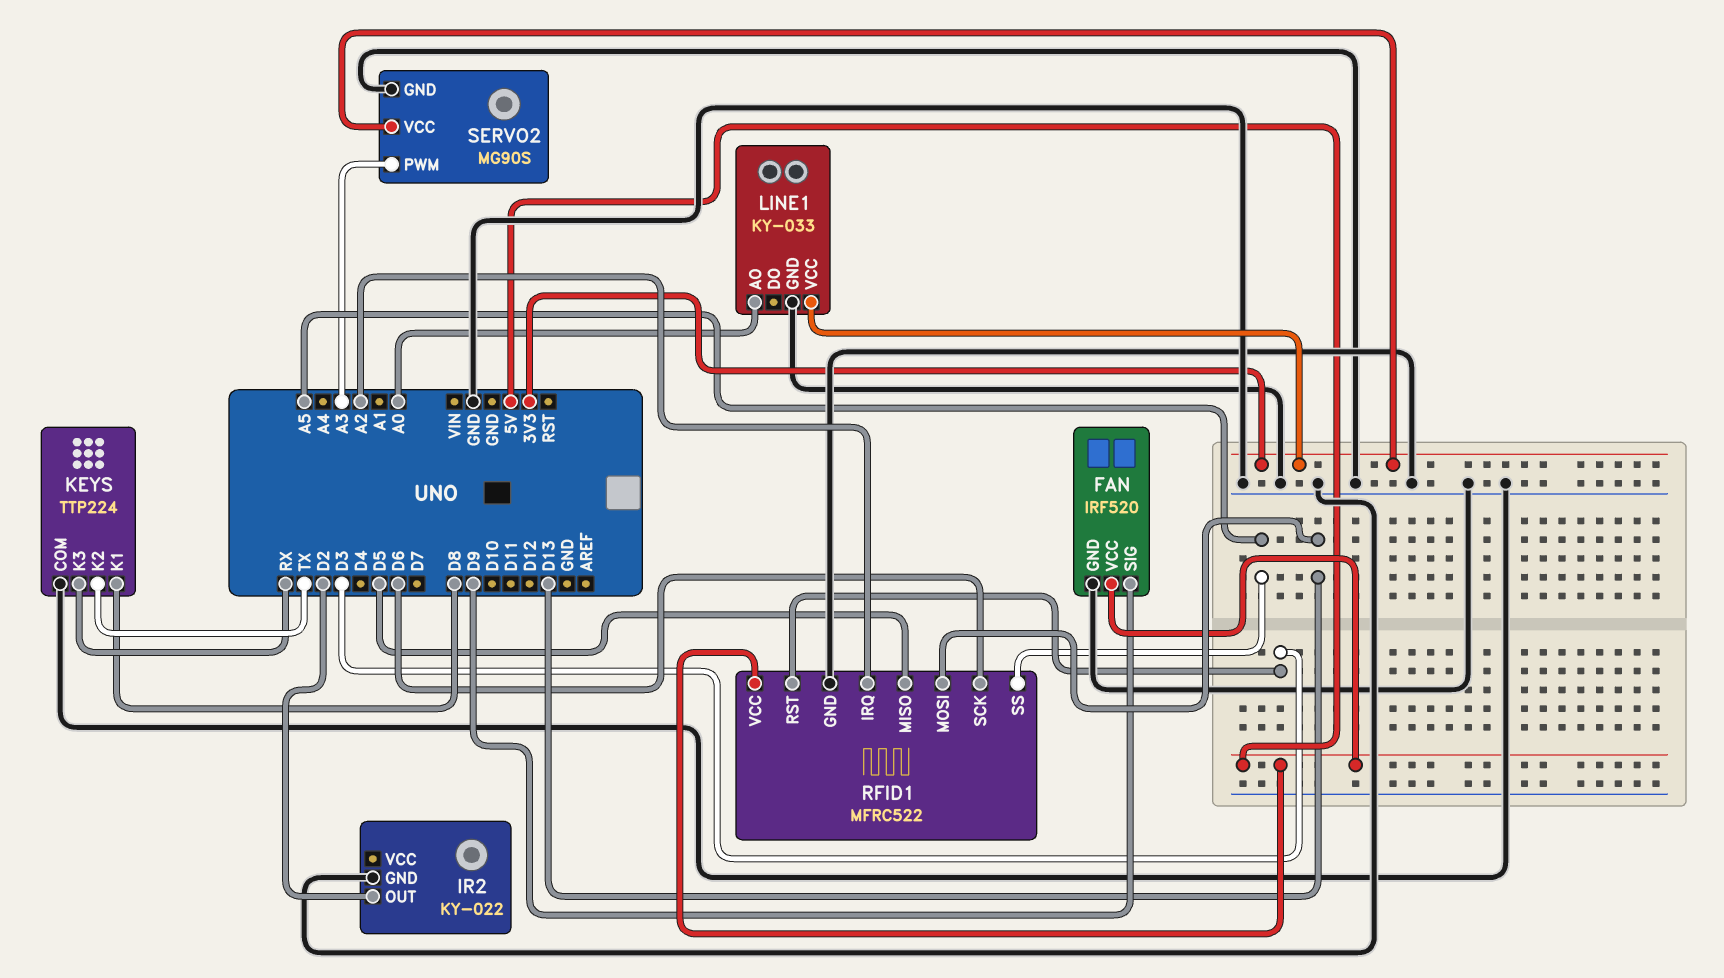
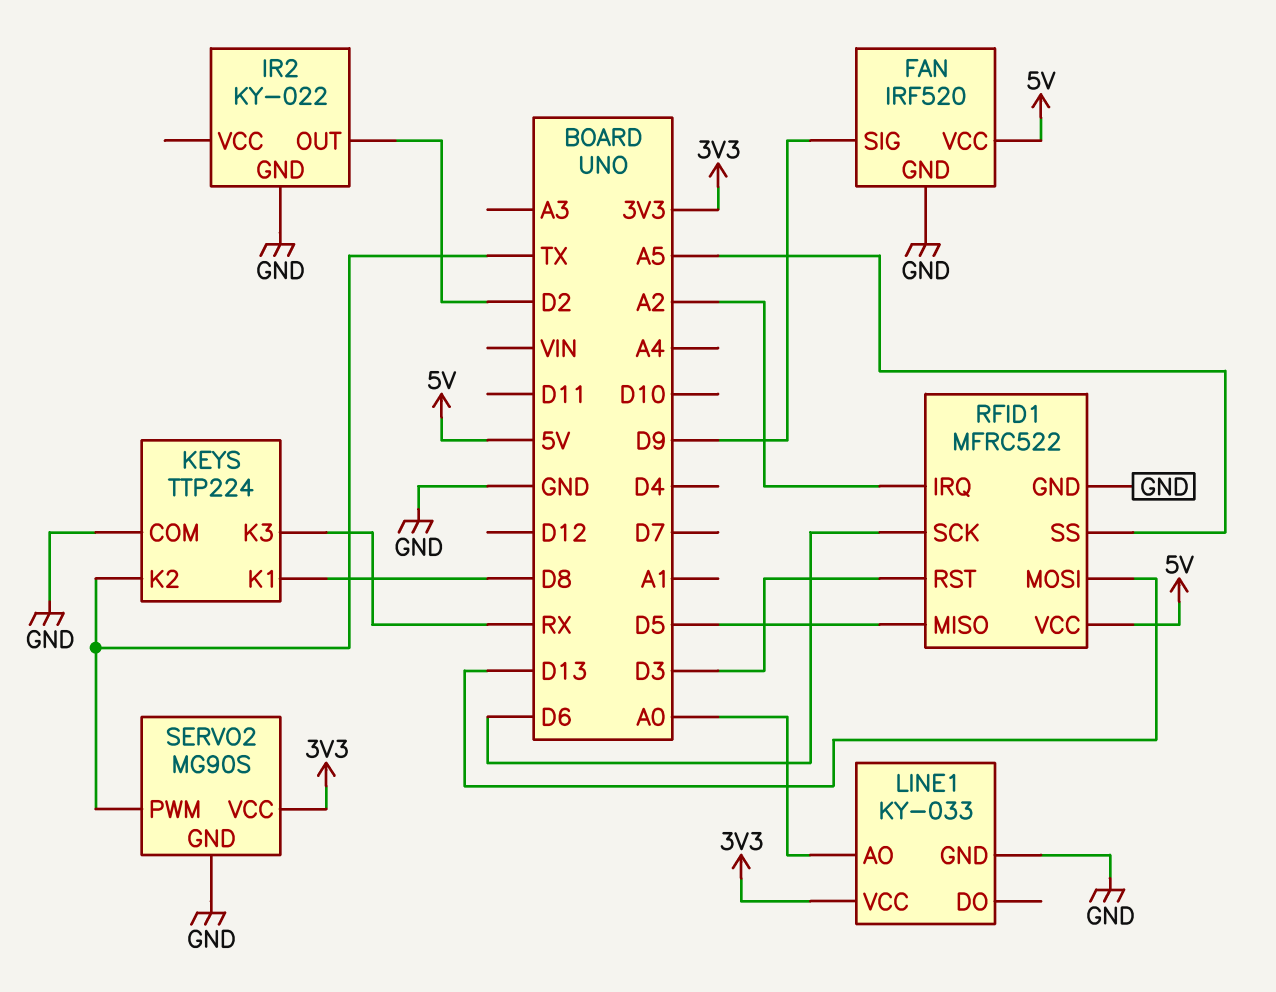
SERVO2 pin PWM: A3 -> TX

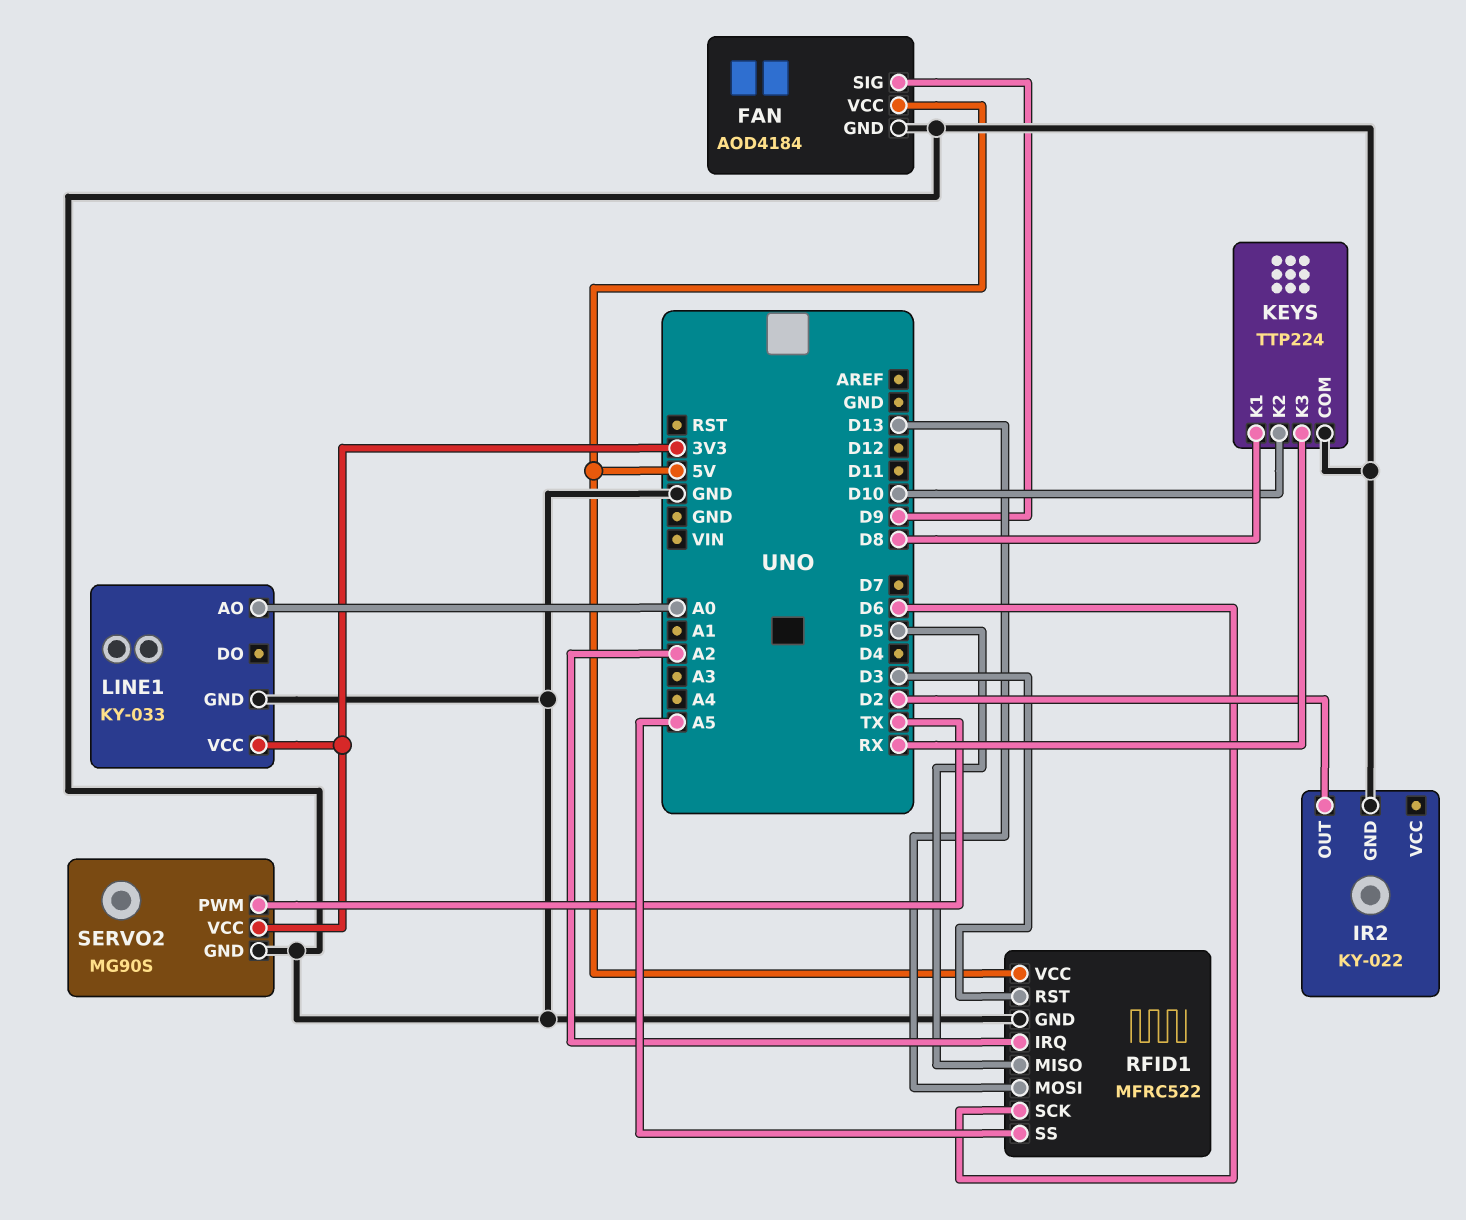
FAN: IRF520 -> AOD4184
KEYS pin K2: TX -> D10

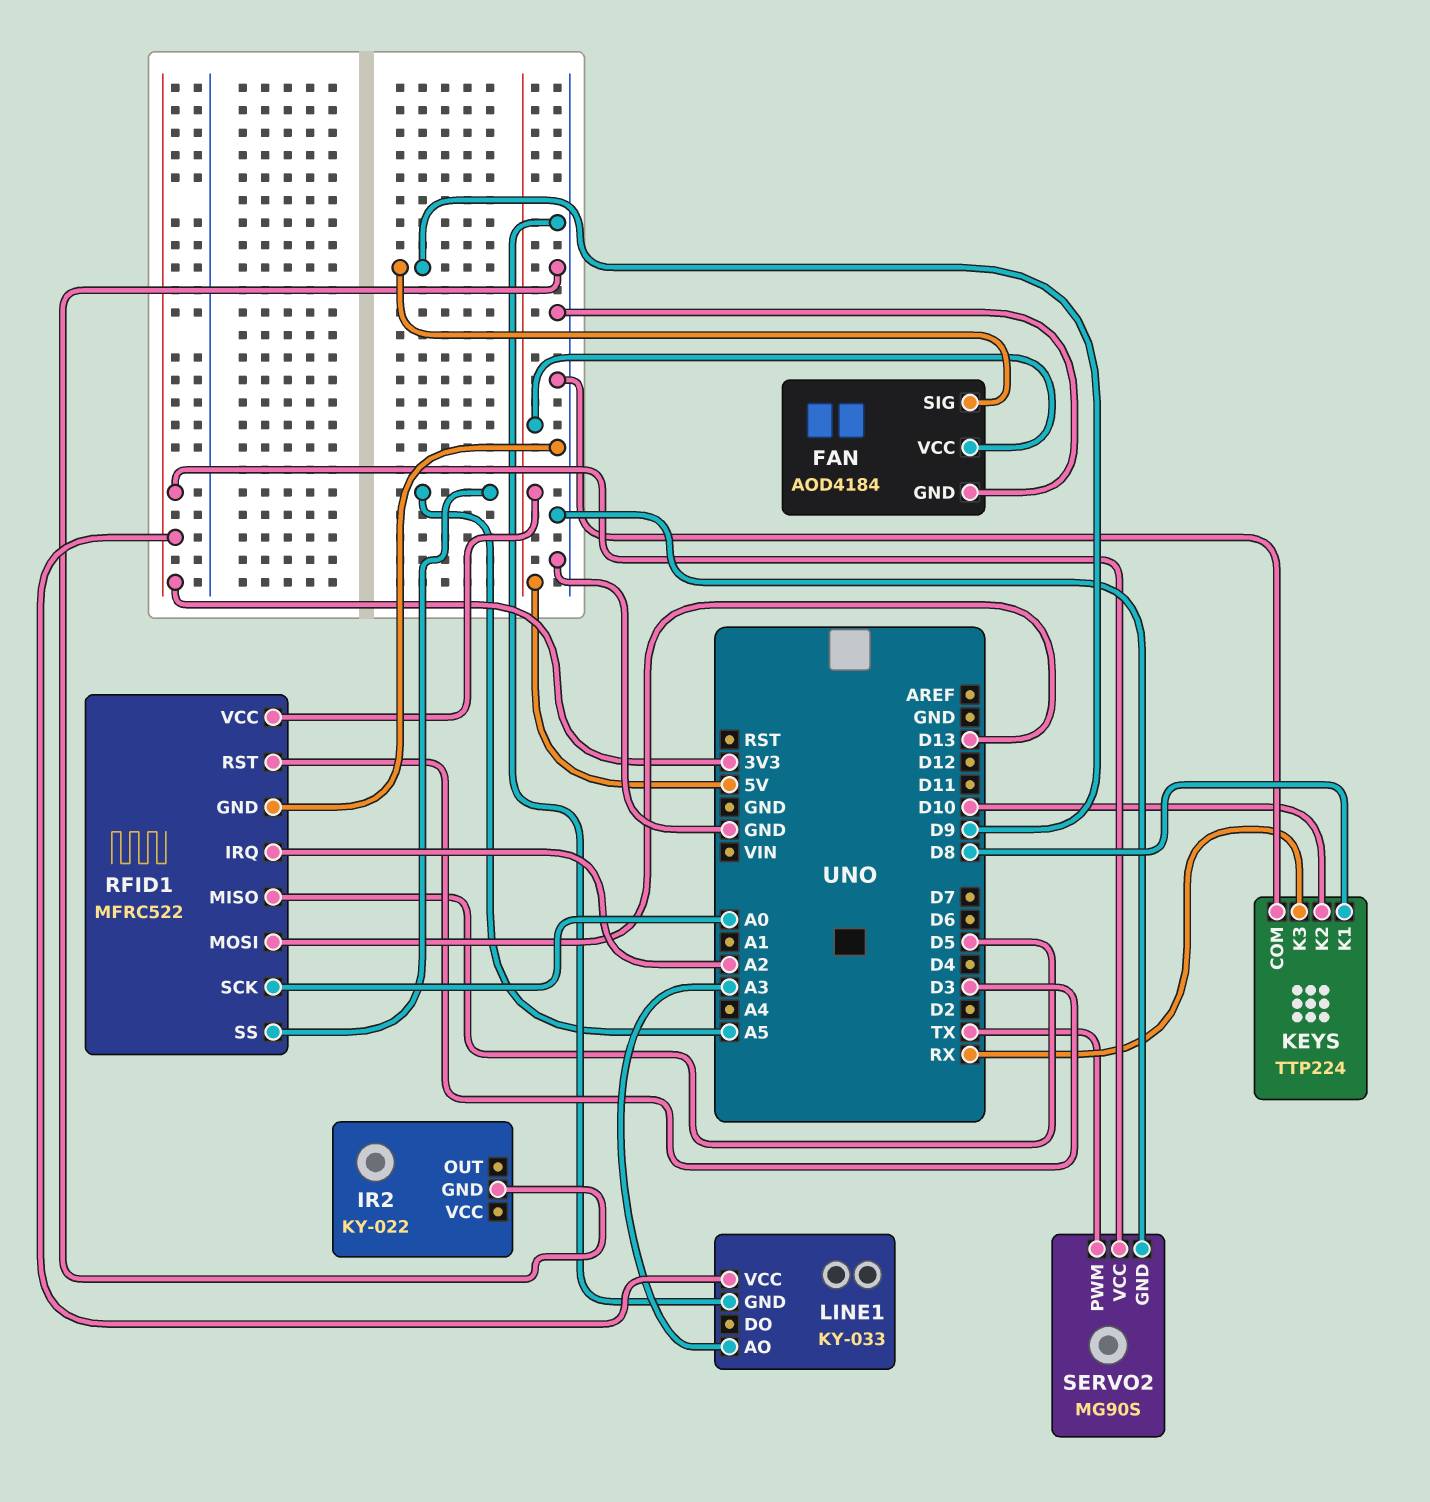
IR2 pin OUT: D2 -> none
LINE1 pin AO: A0 -> A3
RFID1 pin SCK: D6 -> A0

